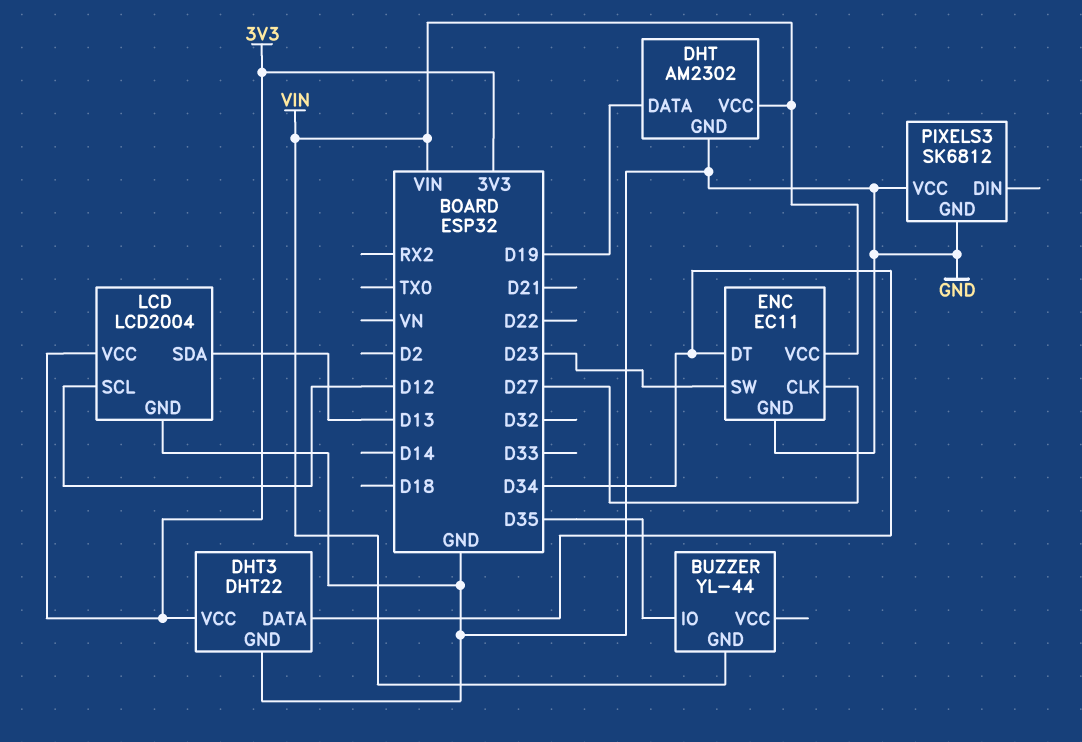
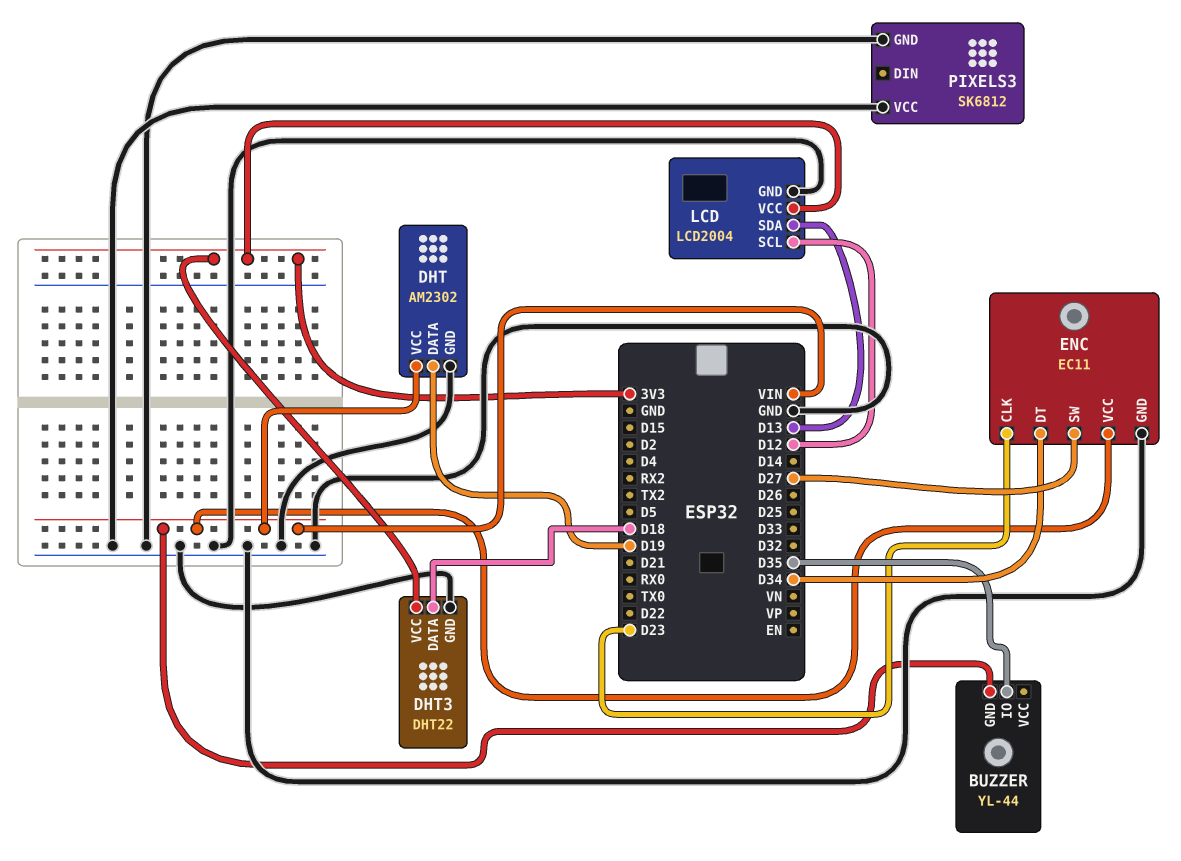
DHT3 pin DATA: D34 -> D18
ENC pin CLK: D27 -> D23
ENC pin SW: D23 -> D27

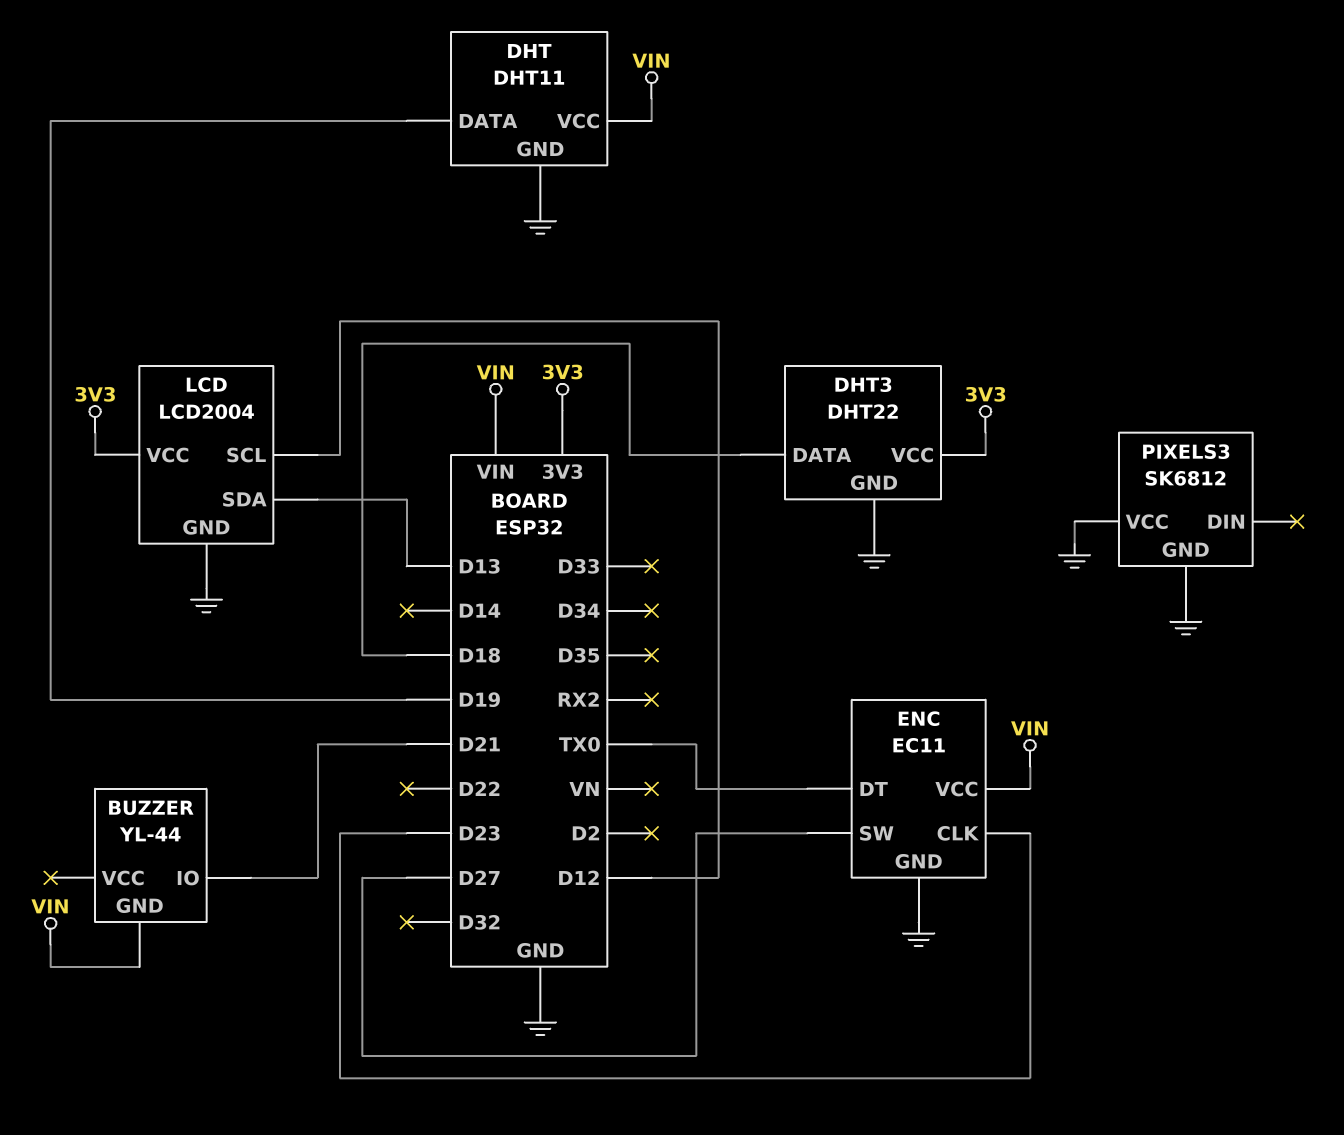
BUZZER pin IO: D35 -> D21
DHT: AM2302 -> DHT11
ENC pin DT: D34 -> TX0

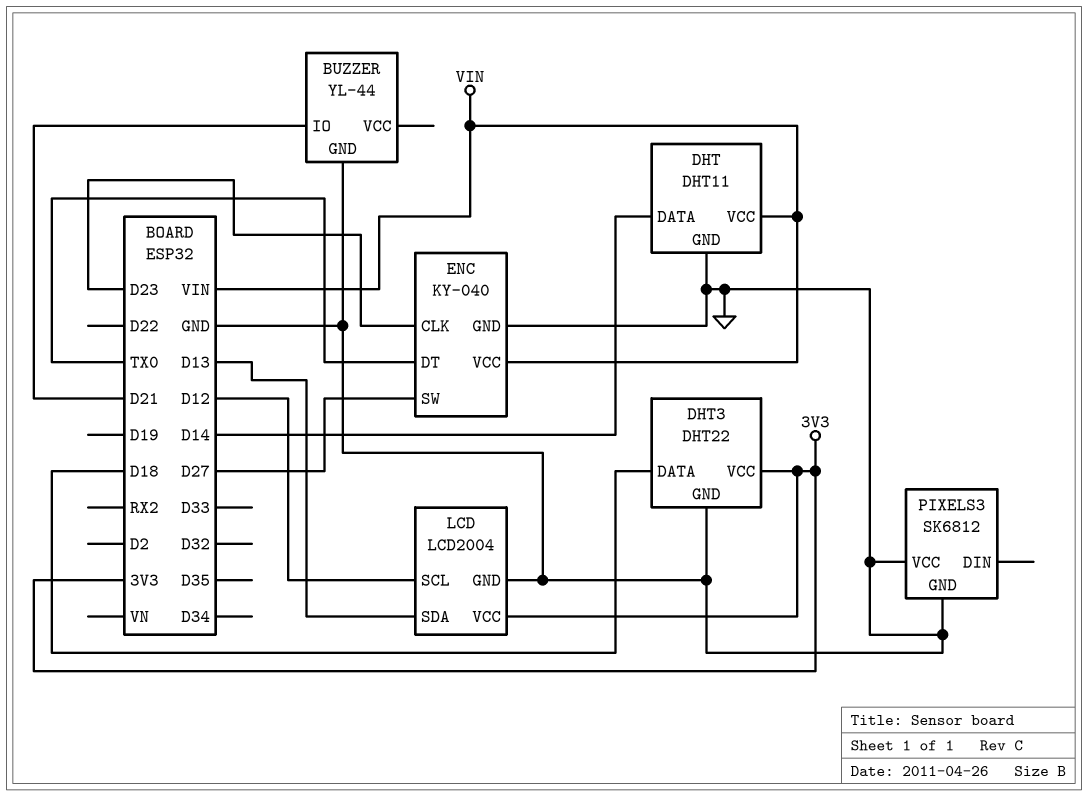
BUZZER pin GND: VIN -> GND
DHT pin DATA: D19 -> D14
ENC: EC11 -> KY-040

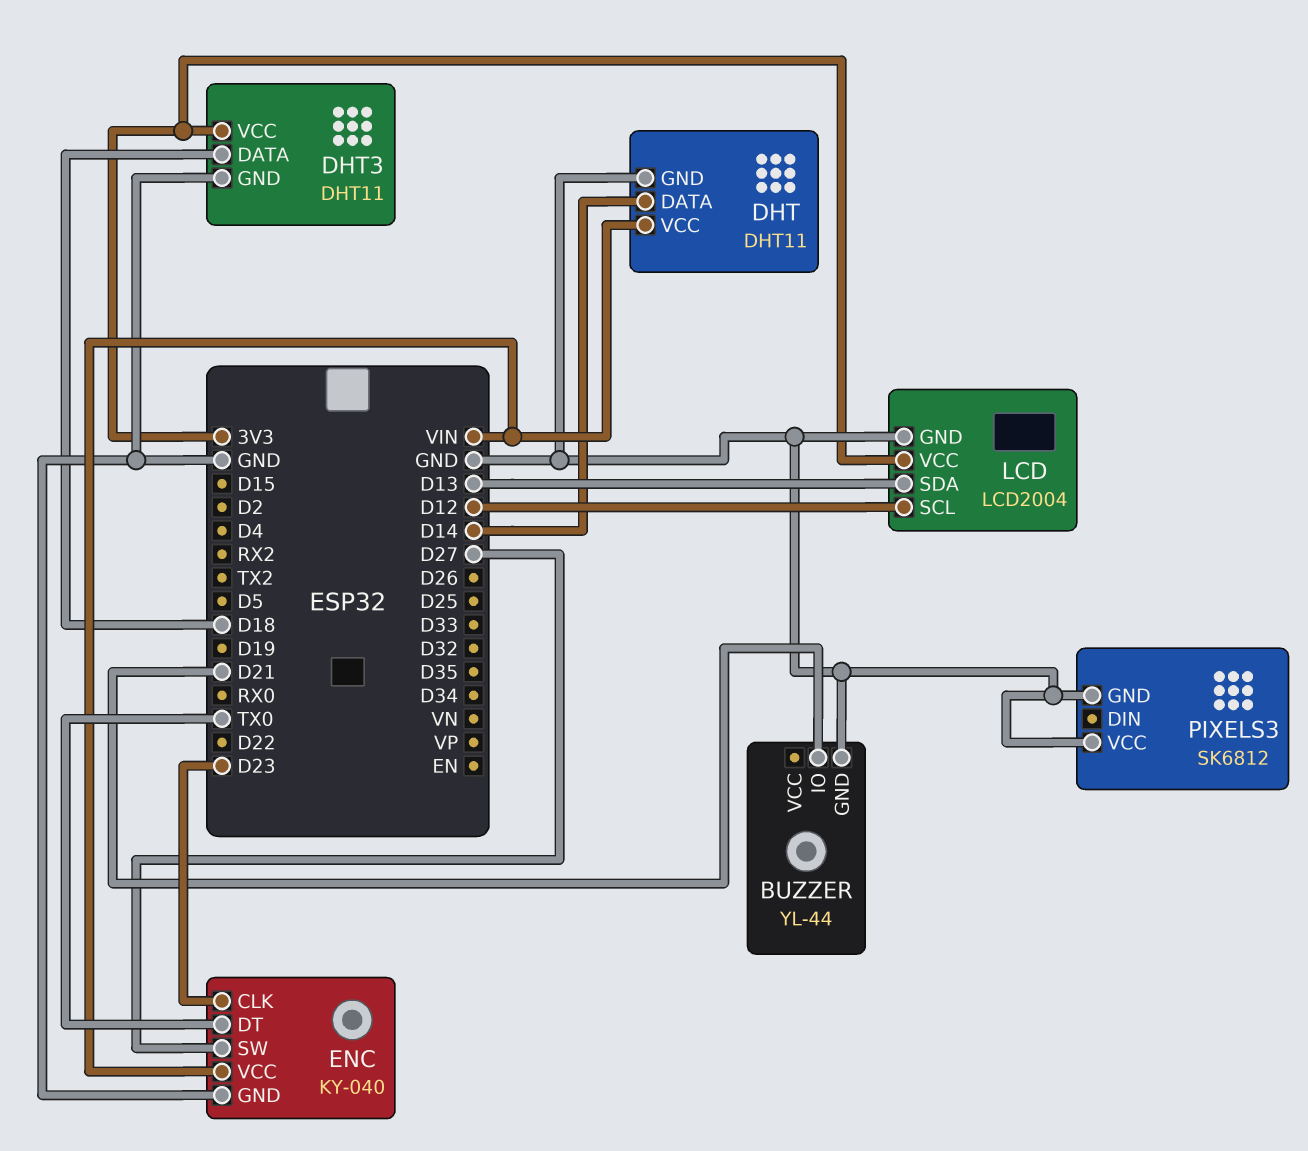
DHT3: DHT22 -> DHT11

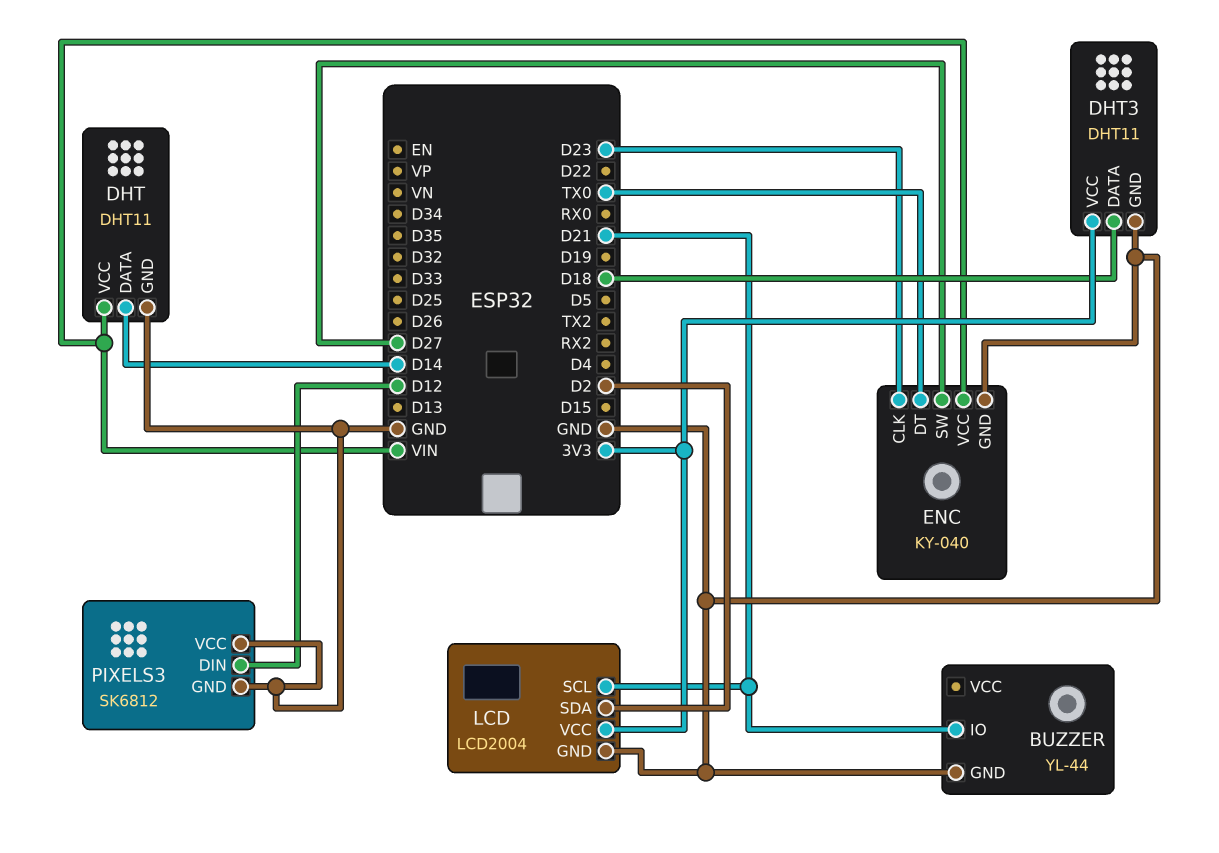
LCD pin SCL: D12 -> D21
LCD pin SDA: D13 -> D2
PIXELS3 pin DIN: none -> D12

